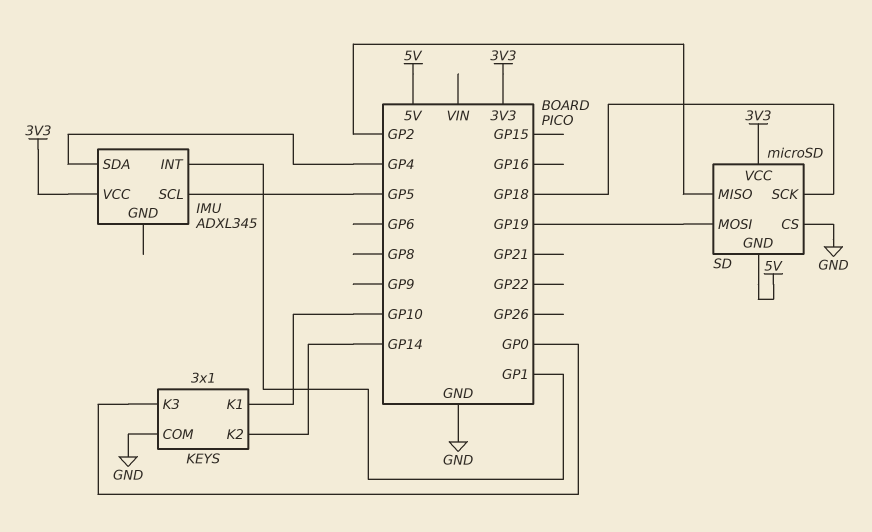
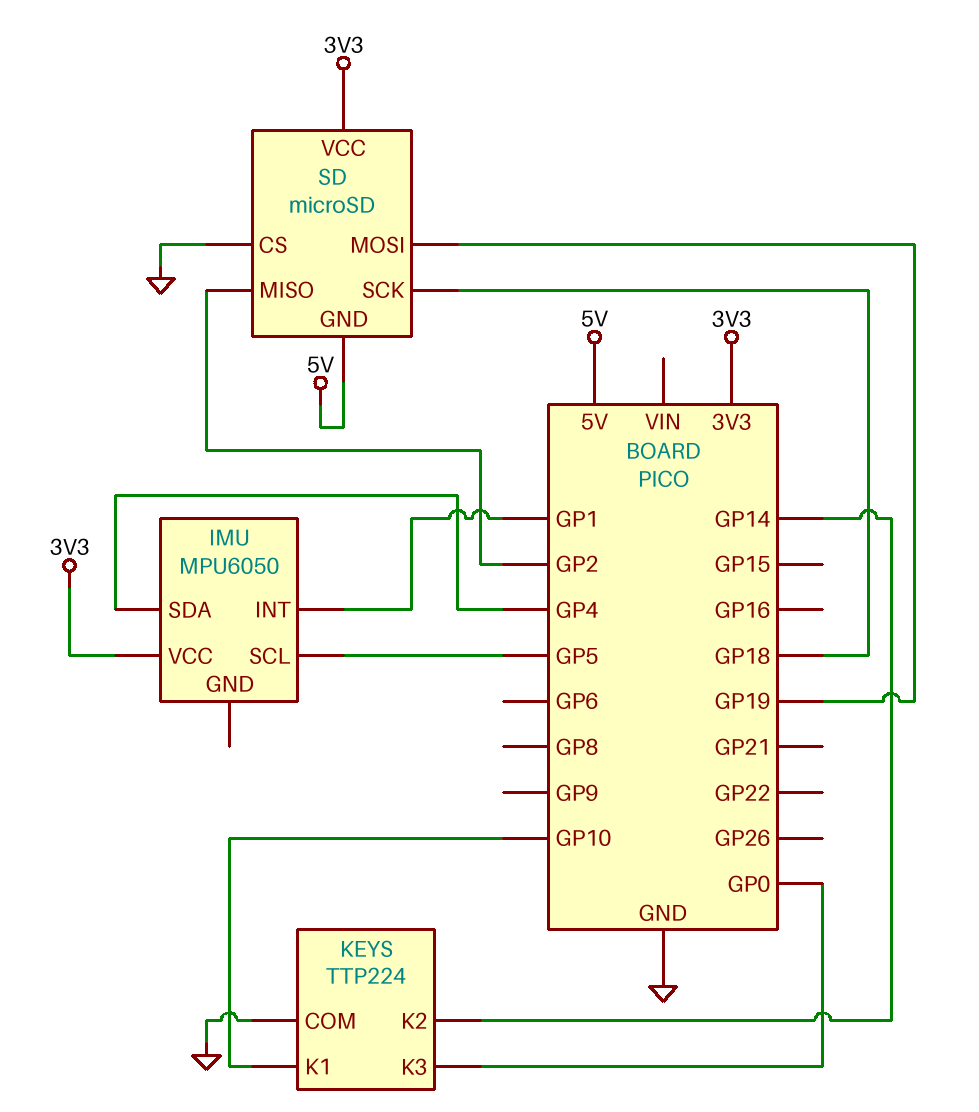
IMU: ADXL345 -> MPU6050
KEYS: 3x1 -> TTP224

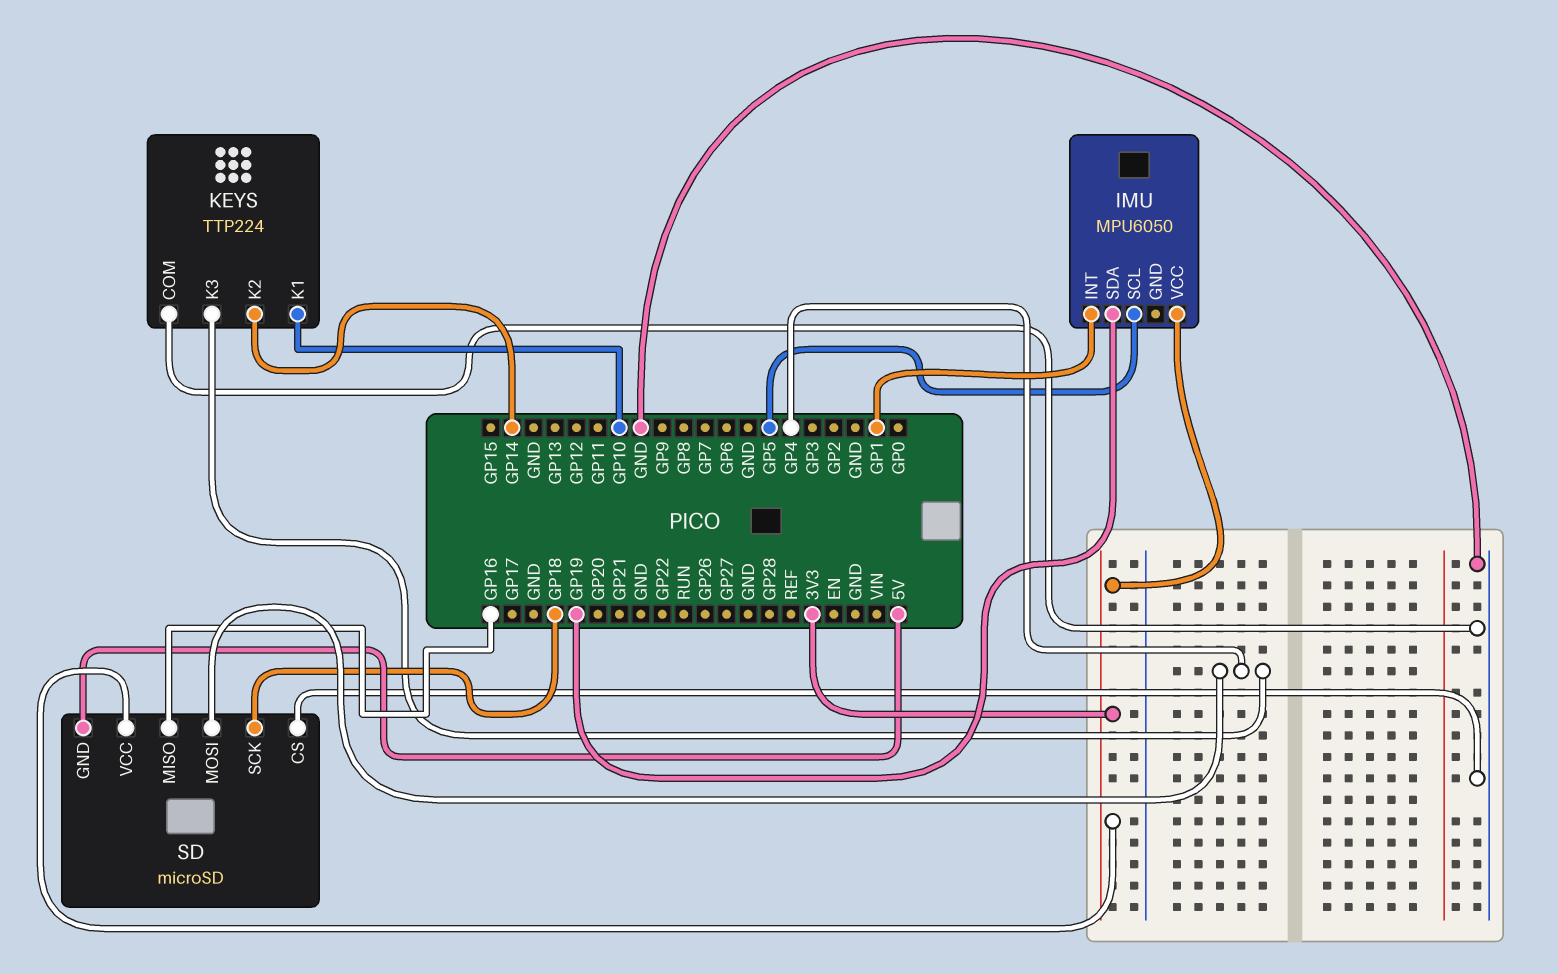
IMU pin SDA: GP4 -> GP19
KEYS pin K3: GP0 -> GP4
SD pin MISO: GP2 -> GP16
SD pin MOSI: GP19 -> GP4

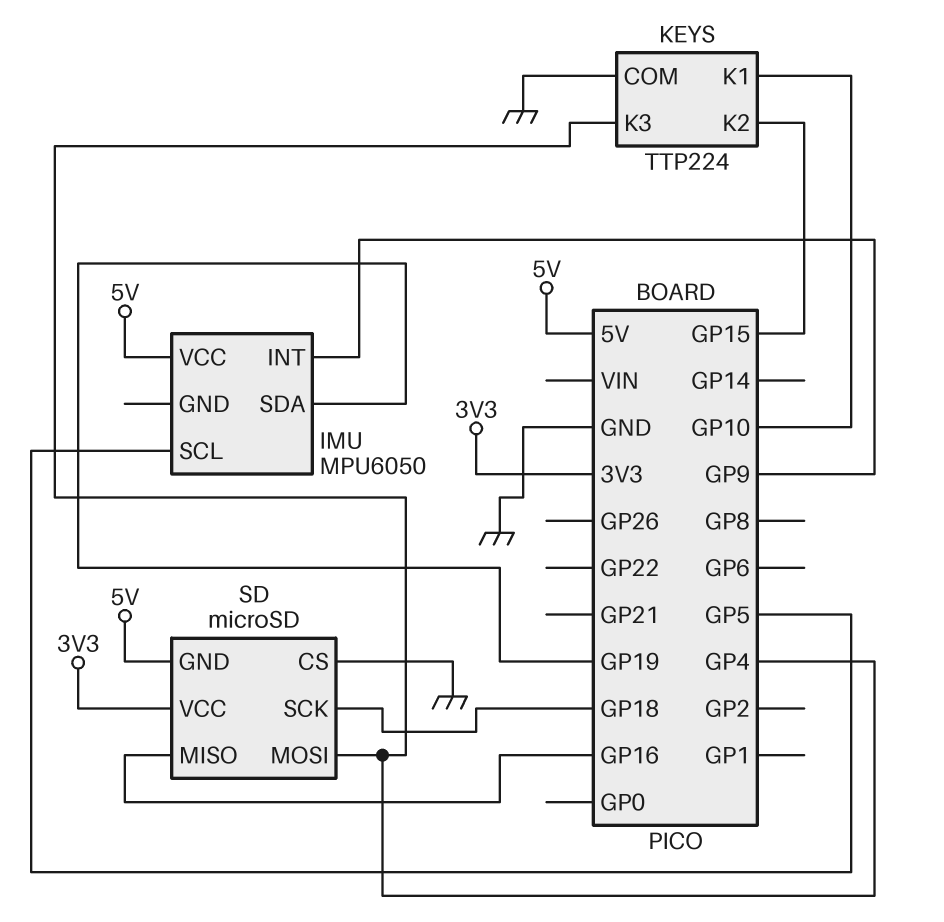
IMU pin INT: GP1 -> GP9
IMU pin VCC: 3V3 -> 5V
KEYS pin K2: GP14 -> GP15

